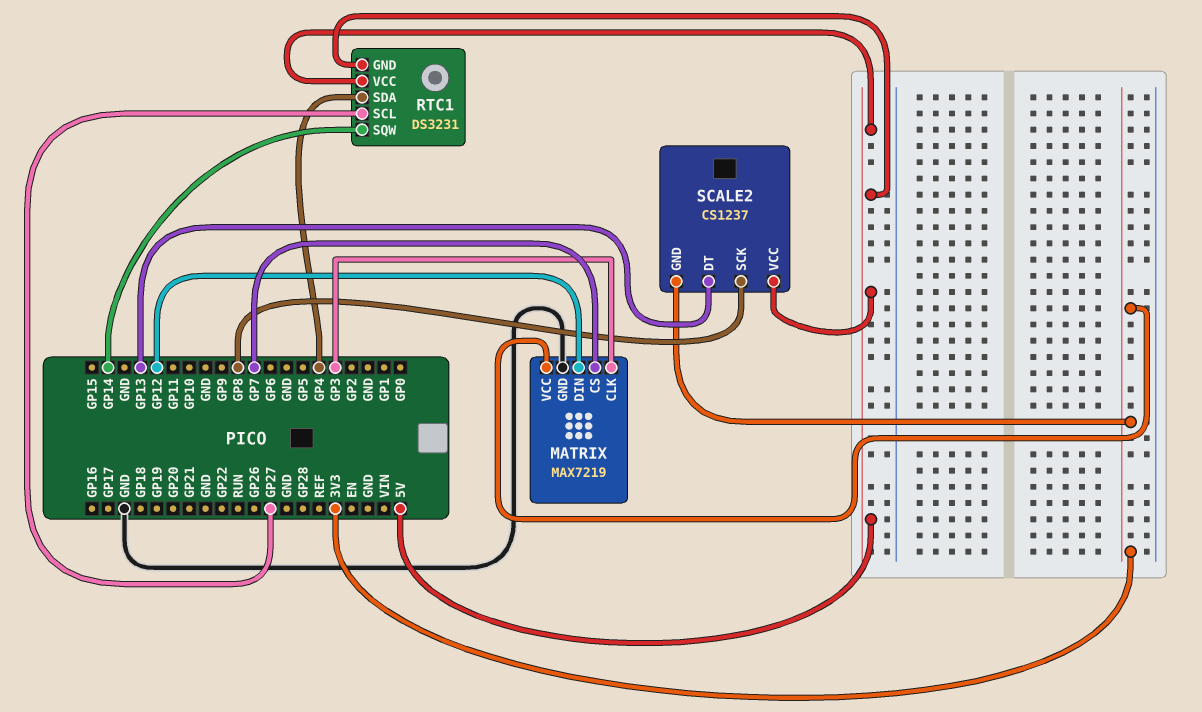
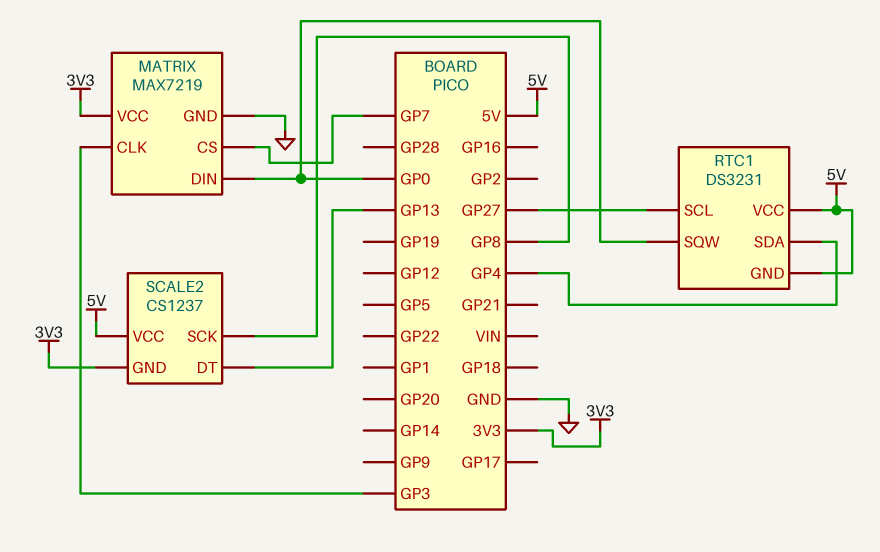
MATRIX pin DIN: GP12 -> GP0
RTC1 pin SQW: GP14 -> GP0

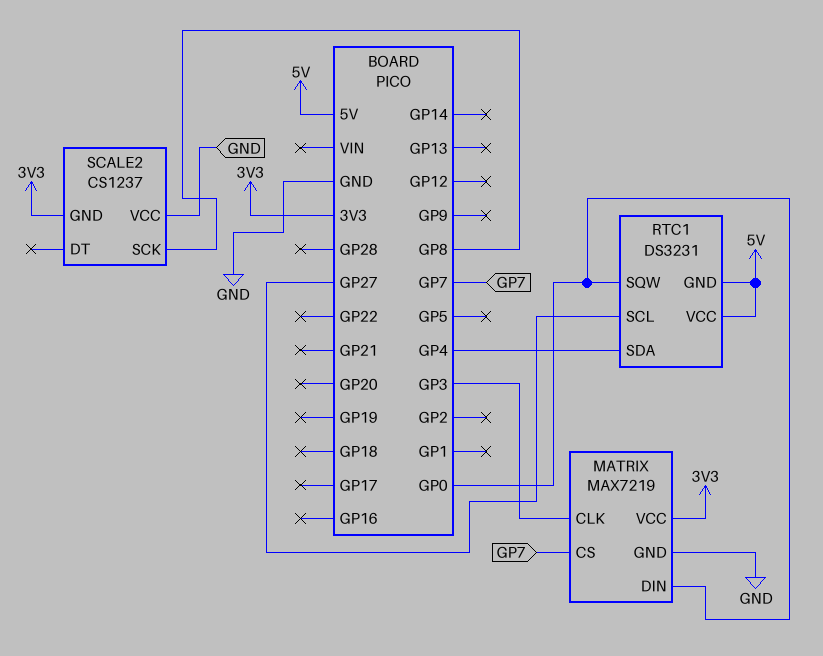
SCALE2 pin DT: GP13 -> none
SCALE2 pin VCC: 5V -> GND

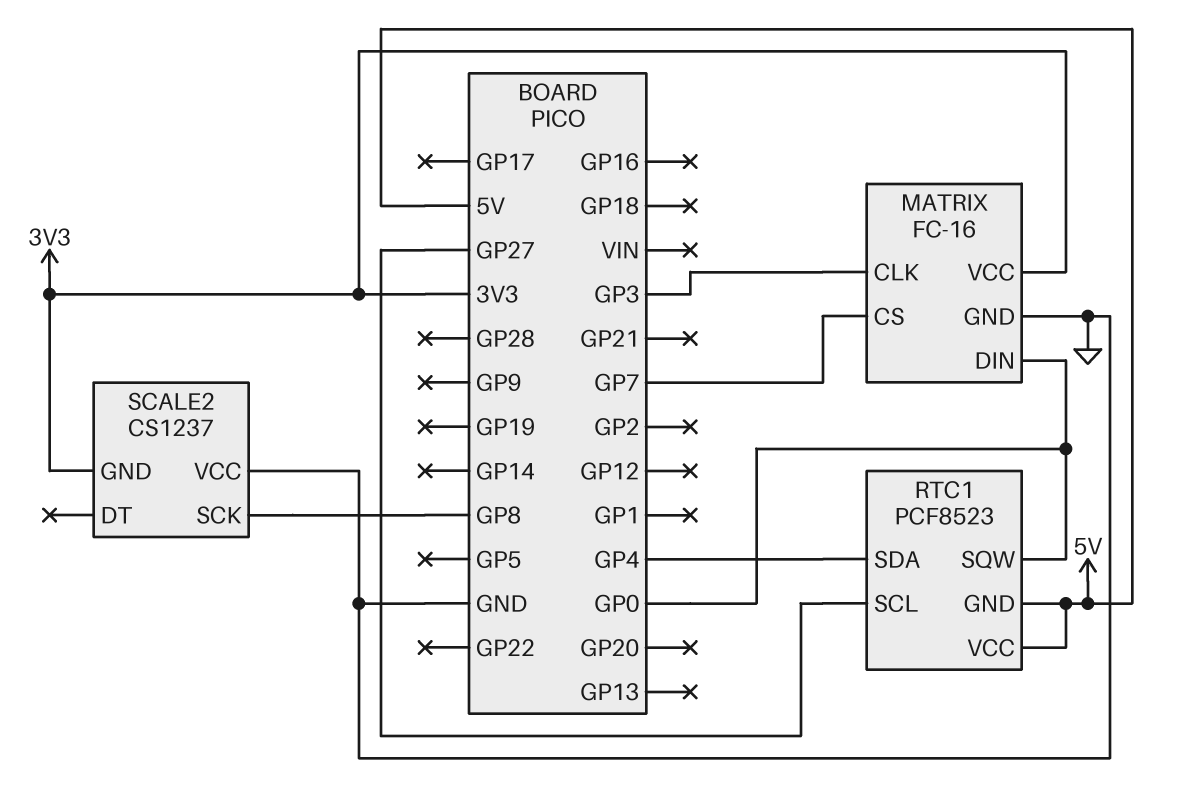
MATRIX: MAX7219 -> FC-16
RTC1: DS3231 -> PCF8523

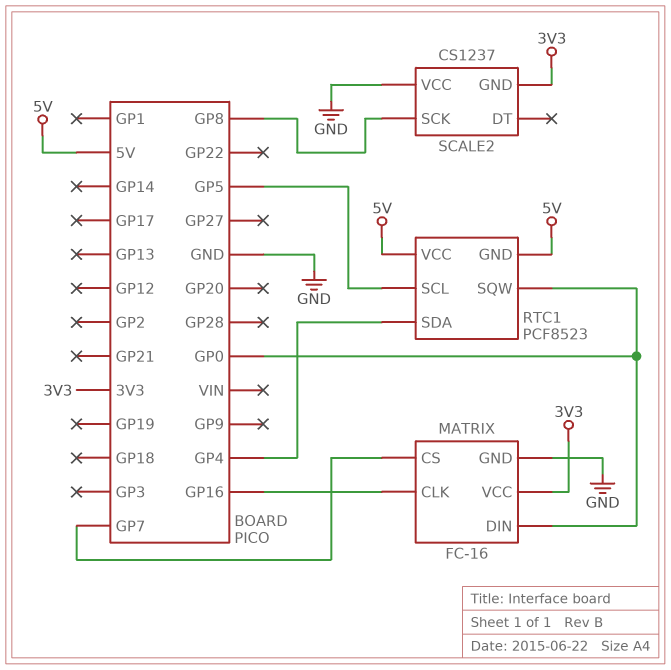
MATRIX pin CLK: GP3 -> GP16
RTC1 pin SCL: GP27 -> GP5

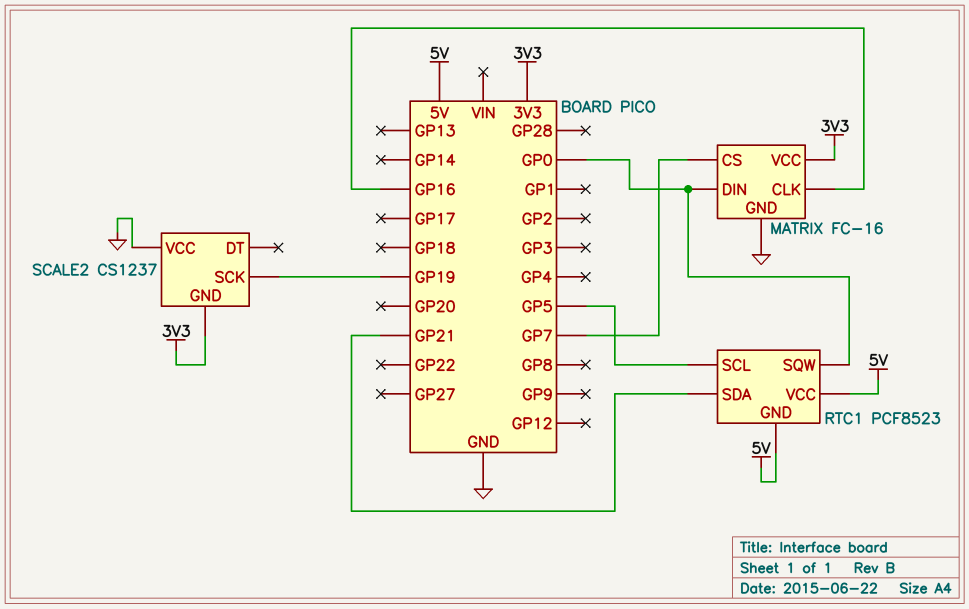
RTC1 pin SDA: GP4 -> GP21
SCALE2 pin SCK: GP8 -> GP19

